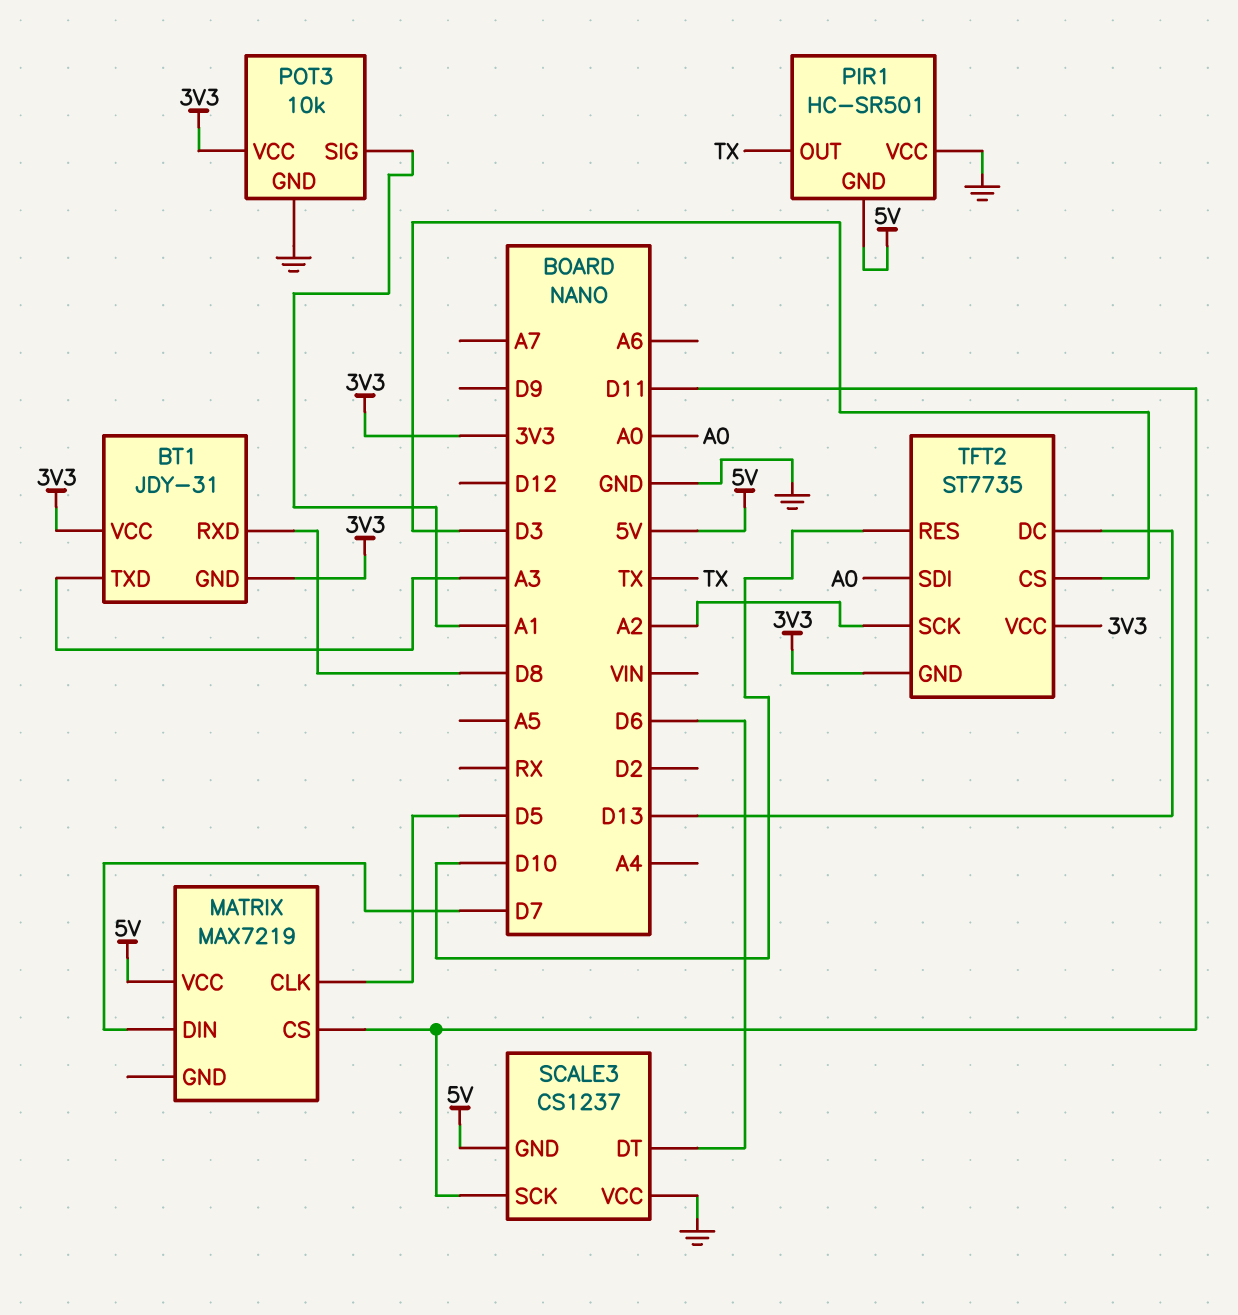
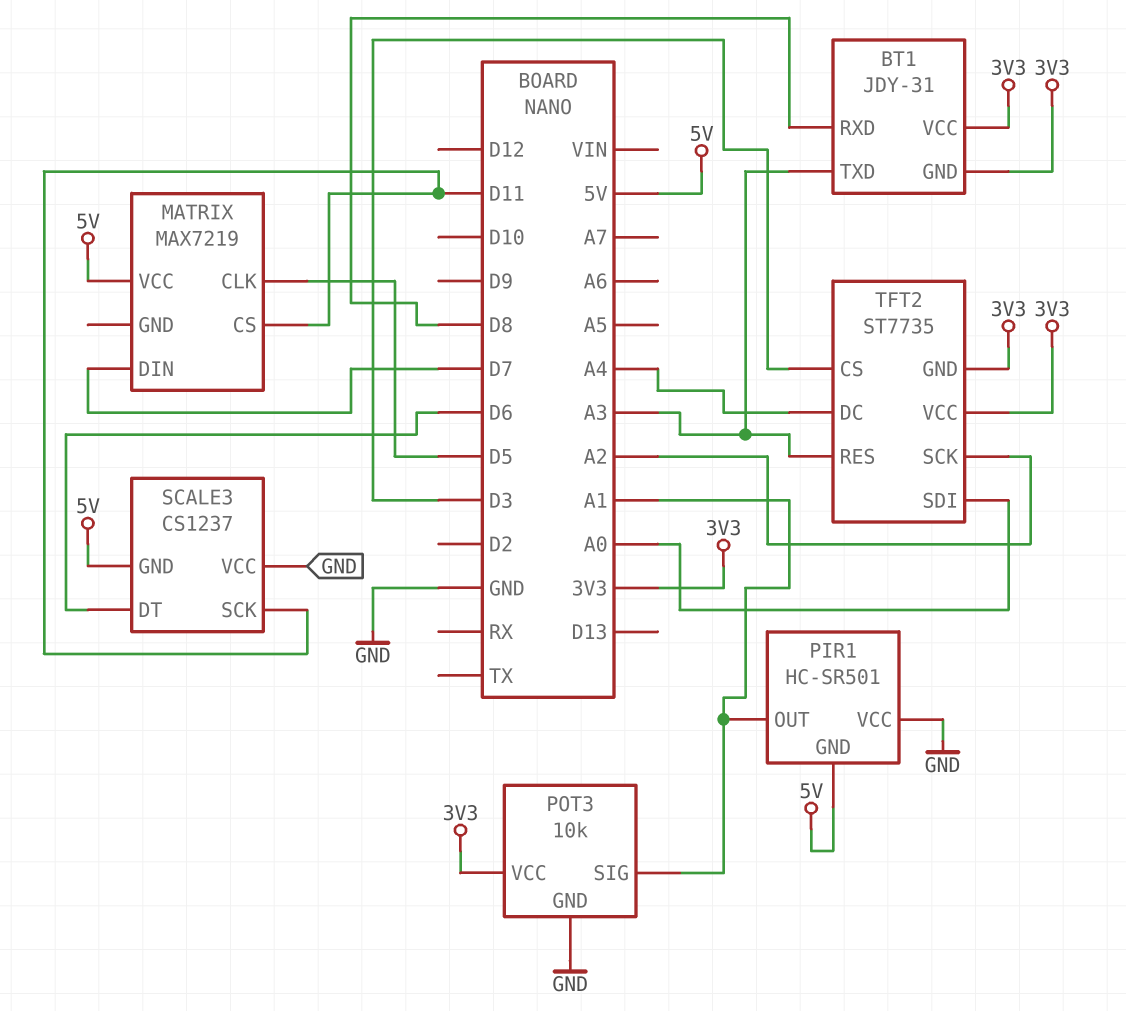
PIR1 pin OUT: TX -> A1
TFT2 pin DC: D13 -> A4
TFT2 pin RES: D10 -> A3

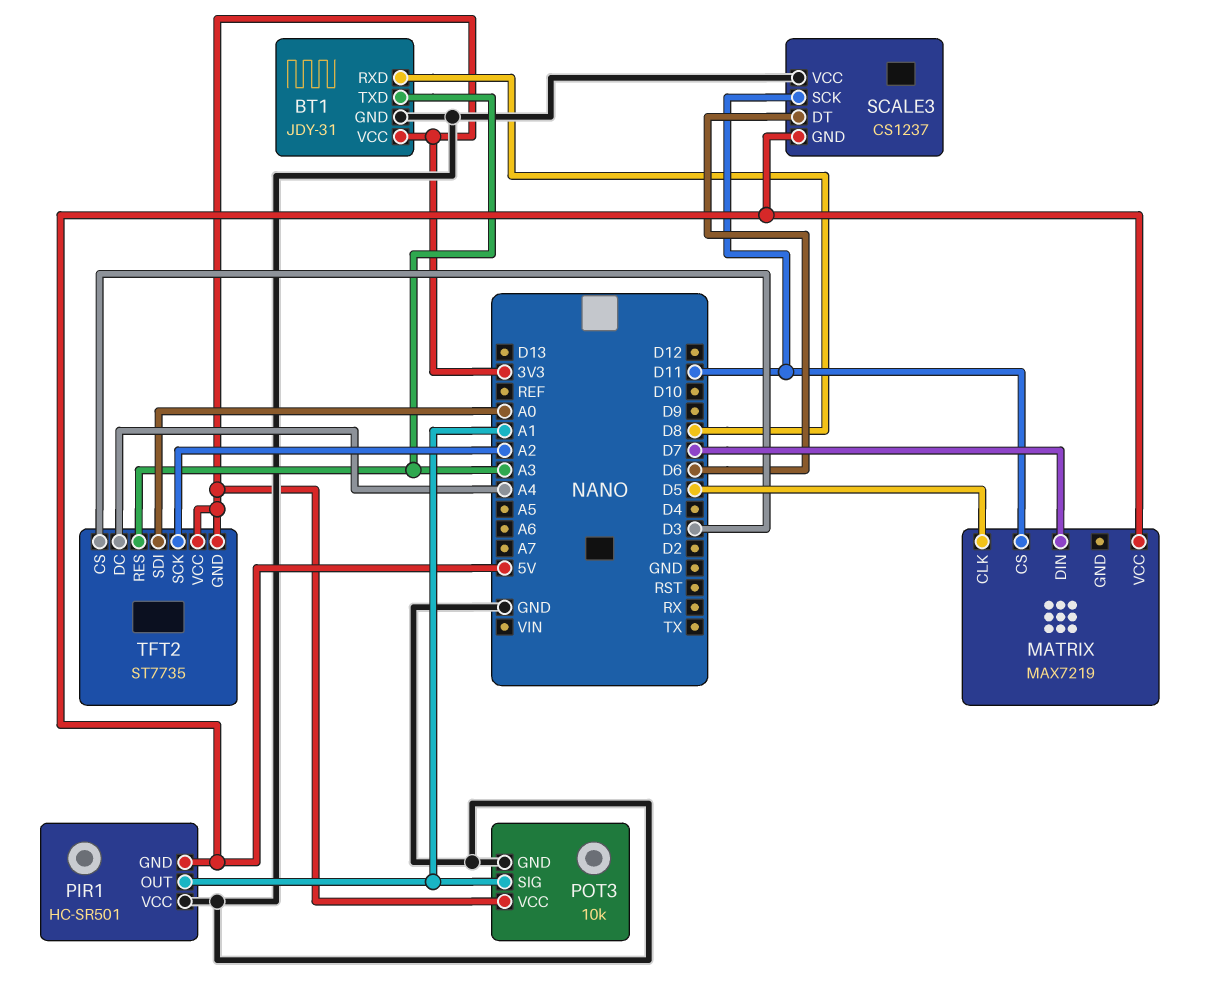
BT1 pin GND: 3V3 -> GND

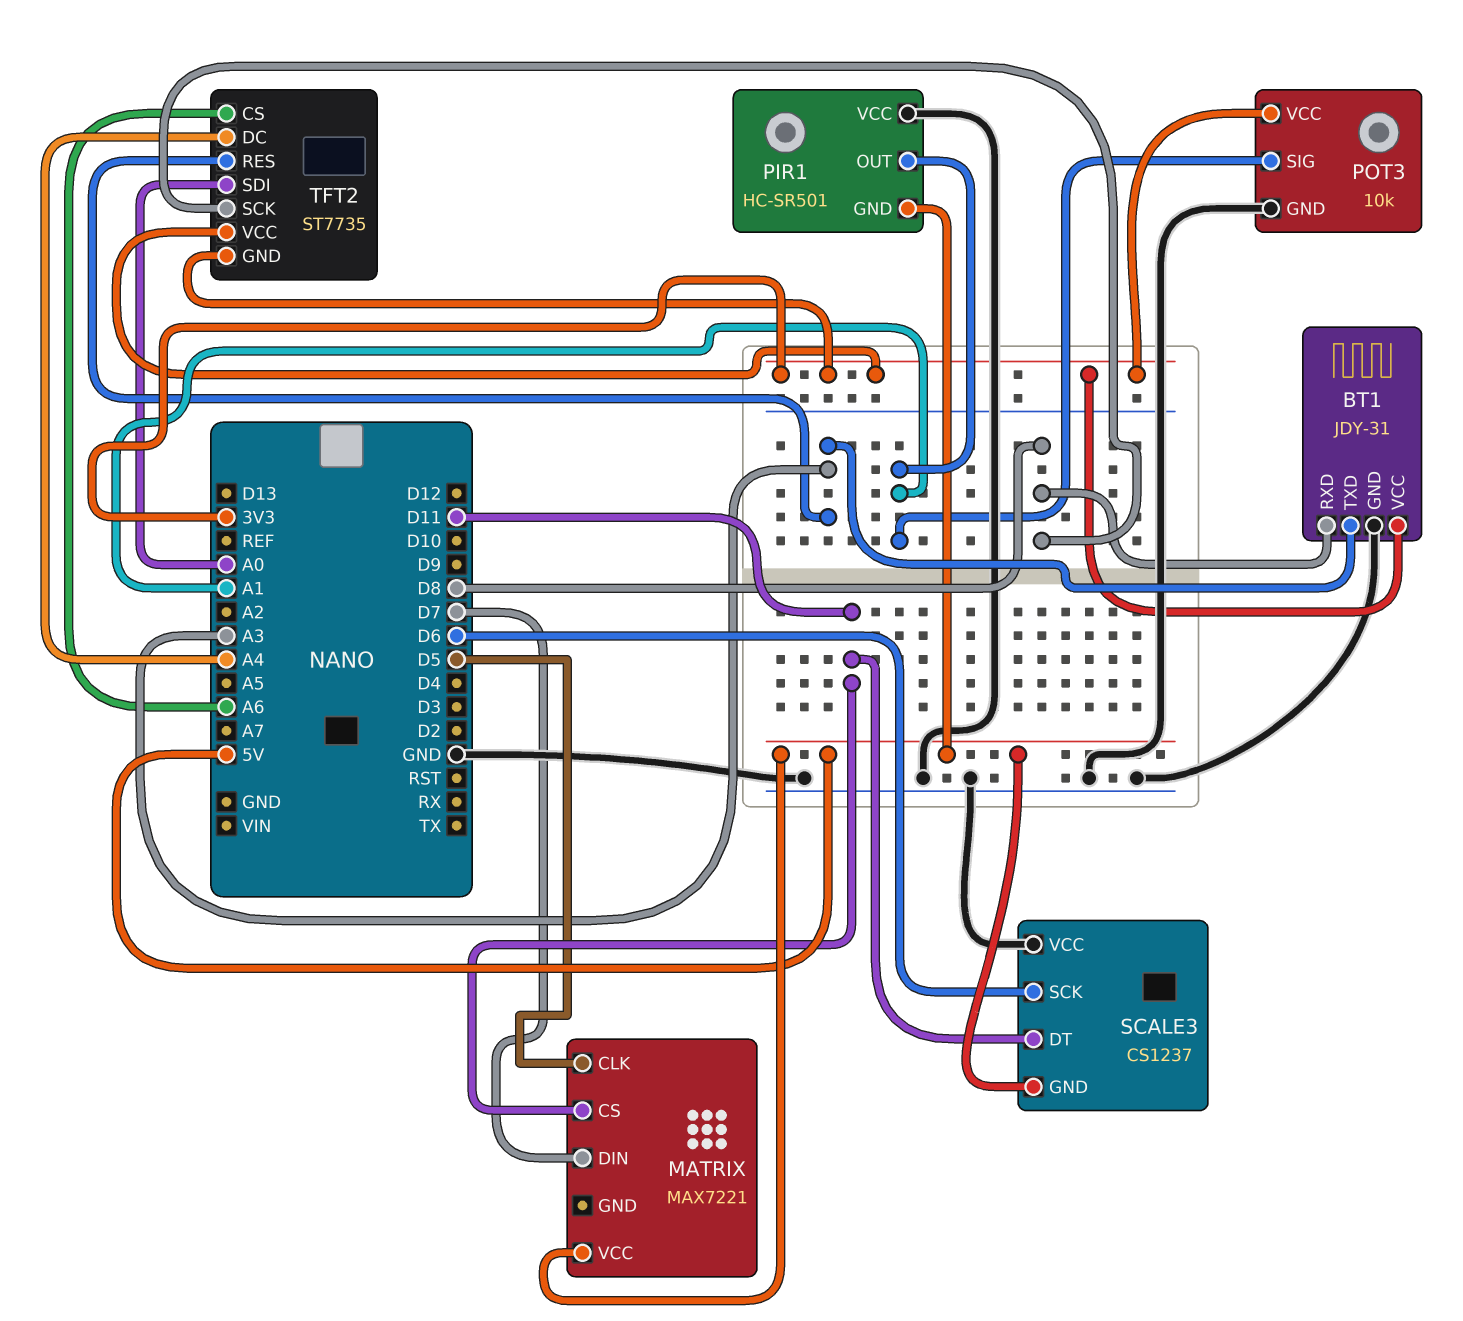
MATRIX: MAX7219 -> MAX7221
SCALE3 pin DT: D6 -> D11
SCALE3 pin SCK: D11 -> D6
TFT2 pin CS: D3 -> A6
TFT2 pin SCK: A2 -> D8

